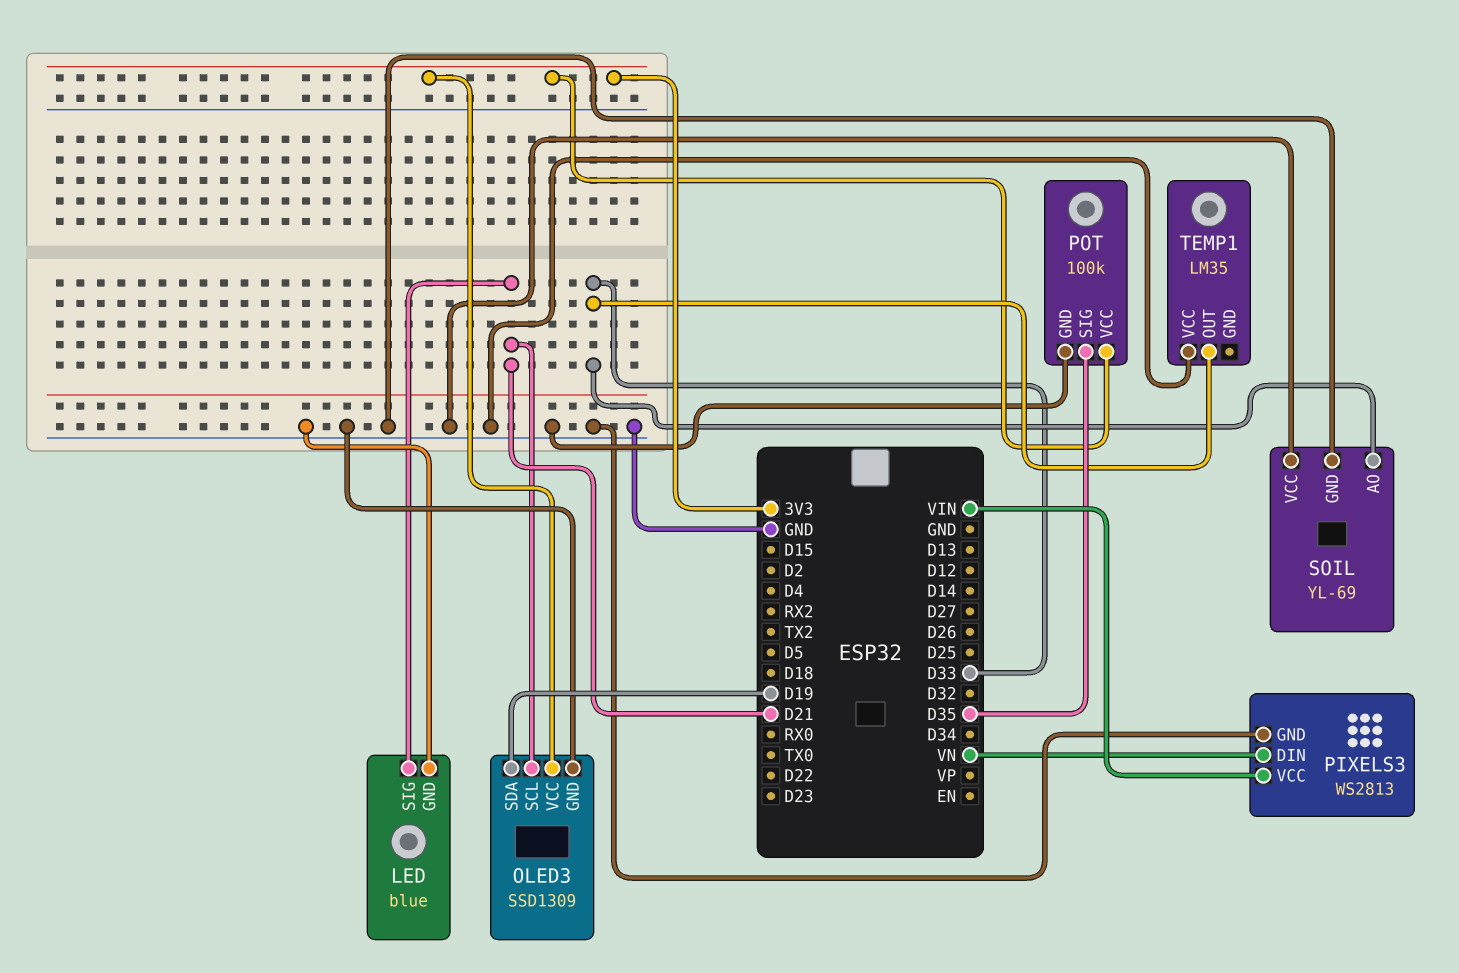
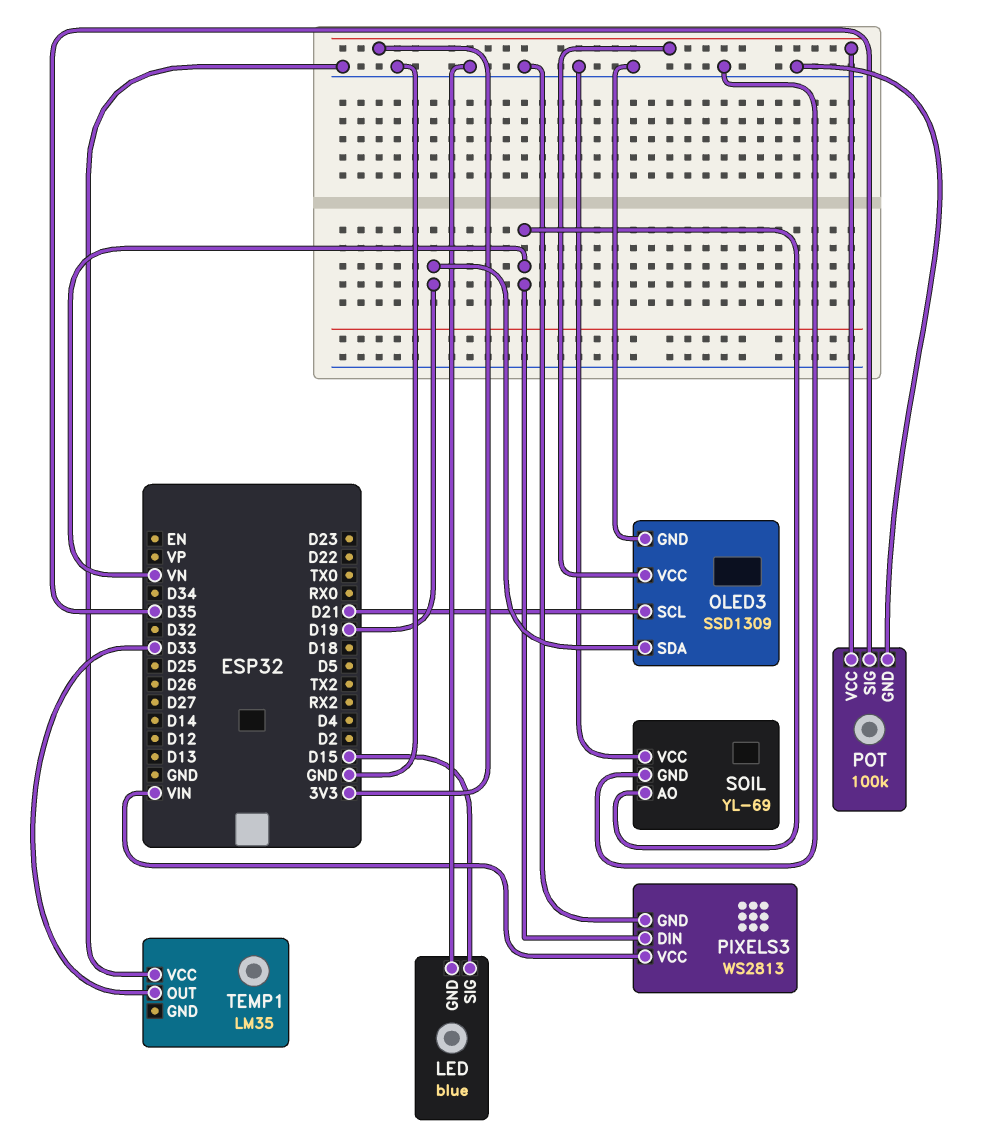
LED pin SIG: D21 -> D15
SOIL pin AO: D33 -> VN

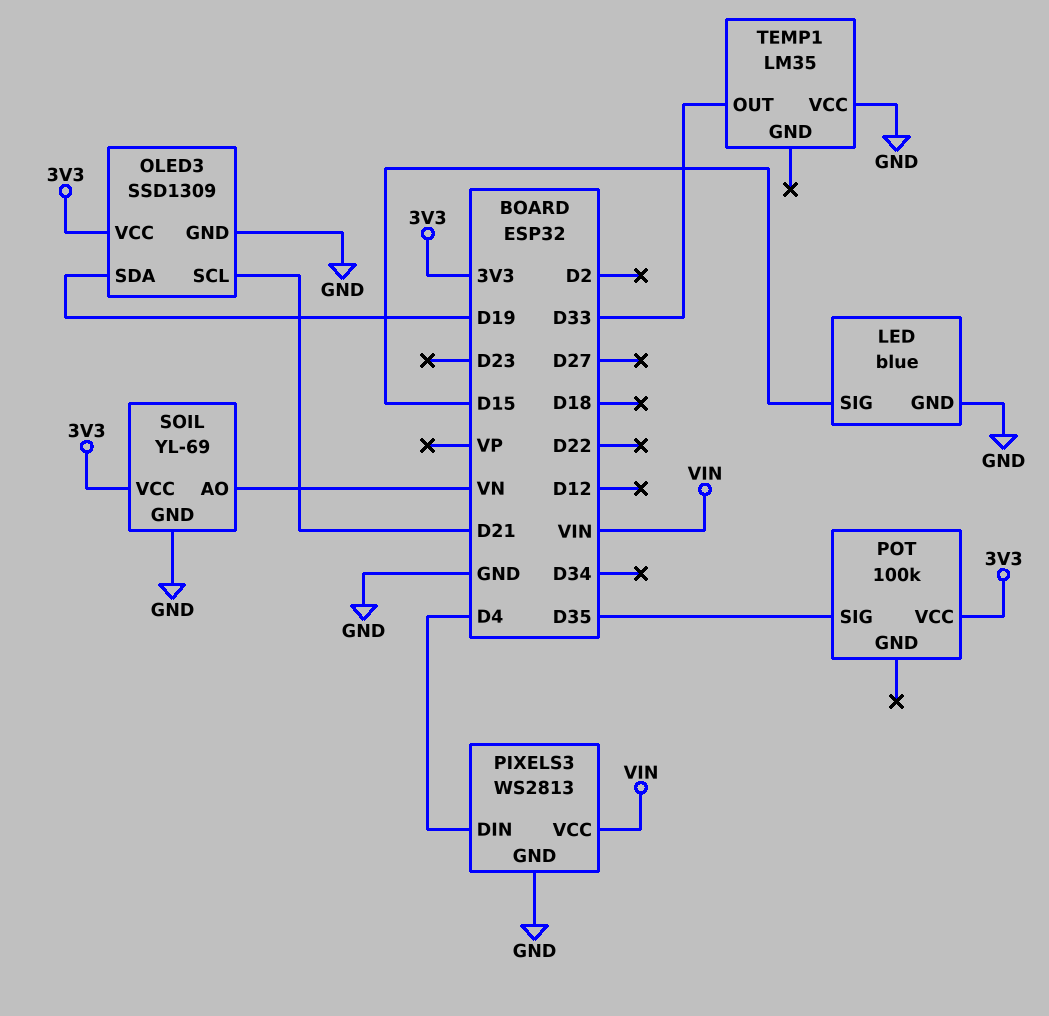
PIXELS3 pin DIN: VN -> D4
POT pin GND: GND -> none
SOIL pin VCC: GND -> 3V3

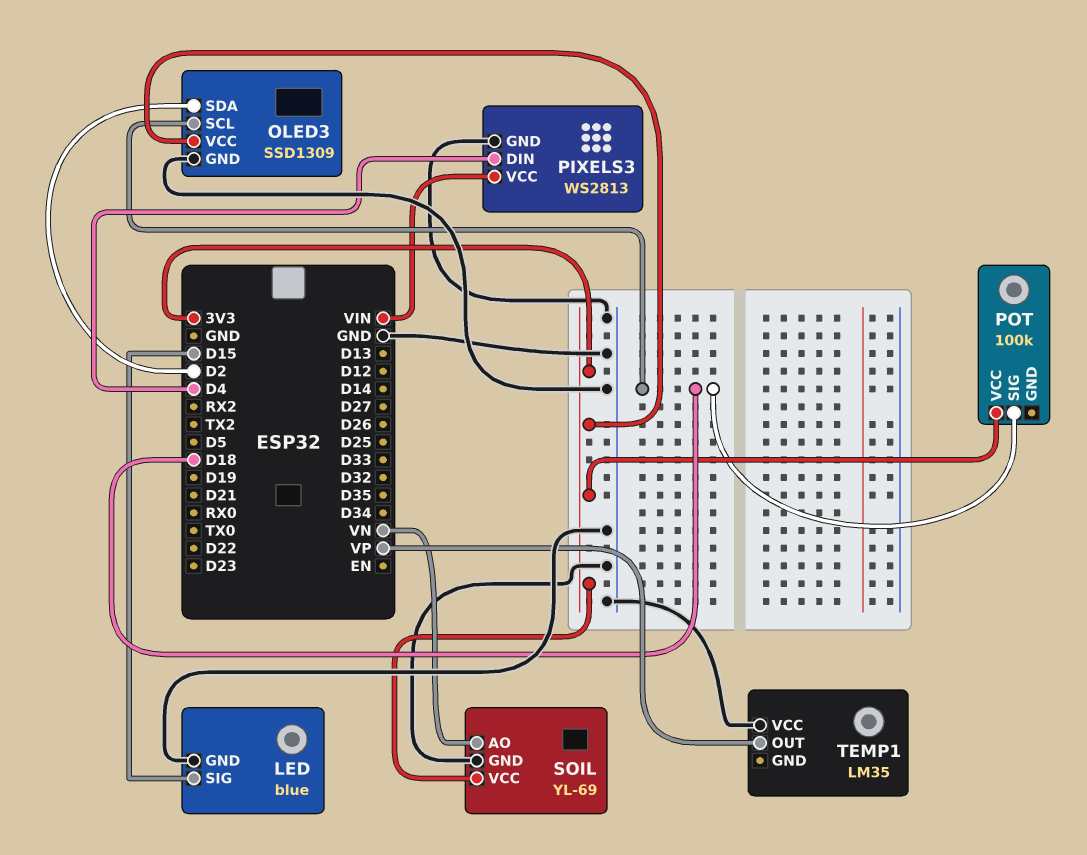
OLED3 pin SCL: D21 -> D18
OLED3 pin SDA: D19 -> D2
POT pin SIG: D35 -> D18
TEMP1 pin OUT: D33 -> VP

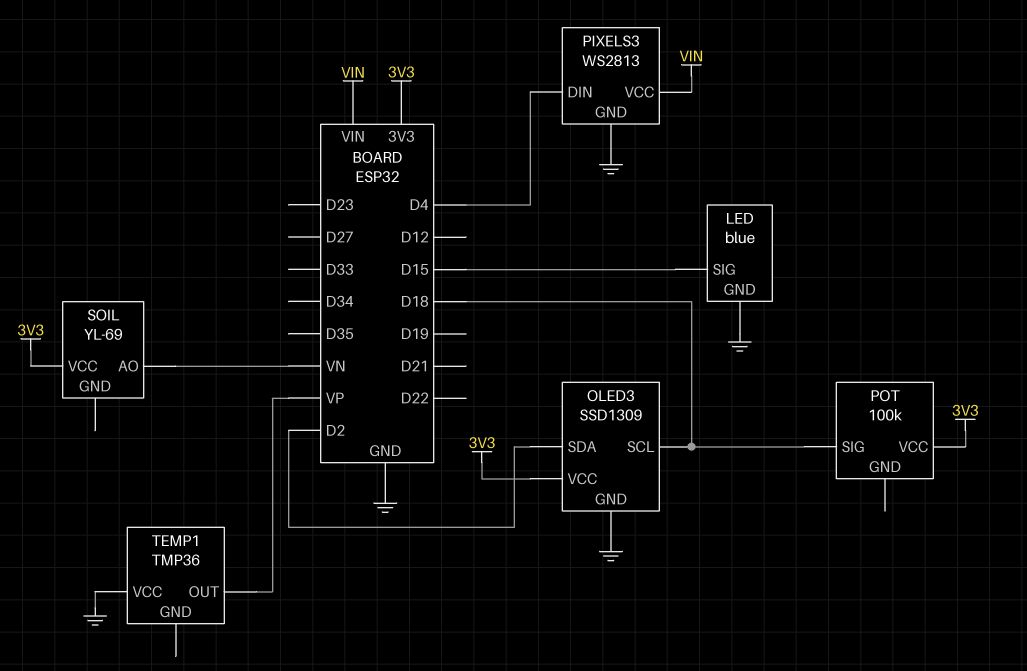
SOIL pin GND: GND -> none
TEMP1: LM35 -> TMP36

